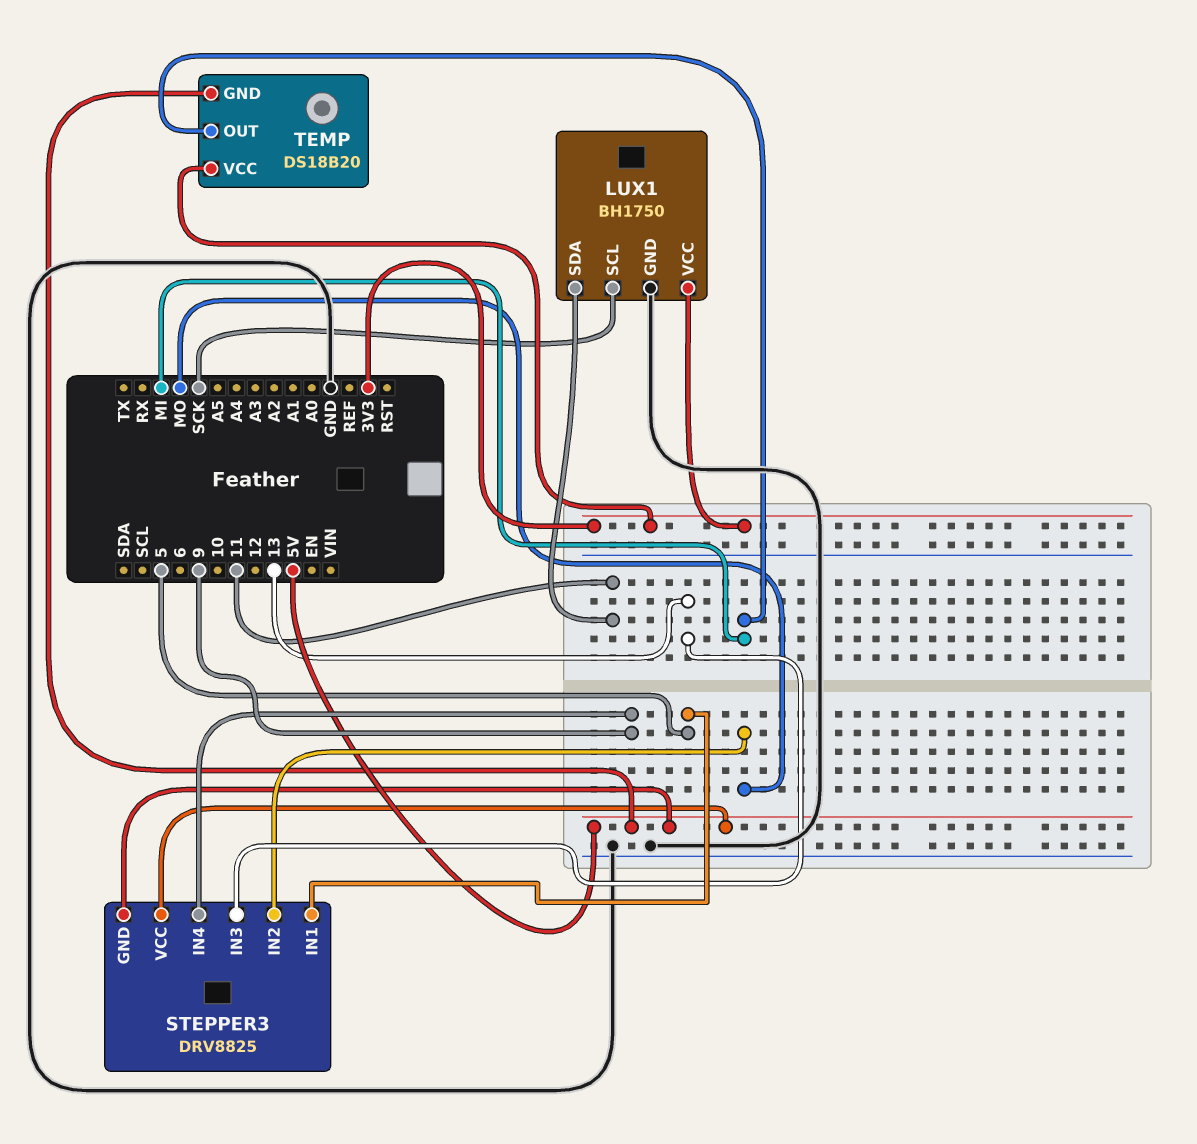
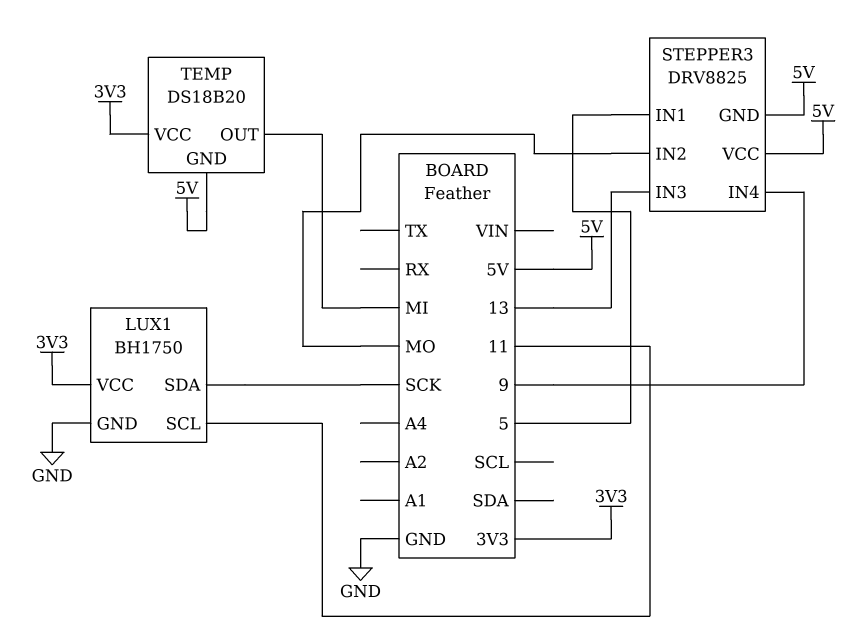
LUX1 pin SCL: SCK -> 11
LUX1 pin SDA: 11 -> SCK

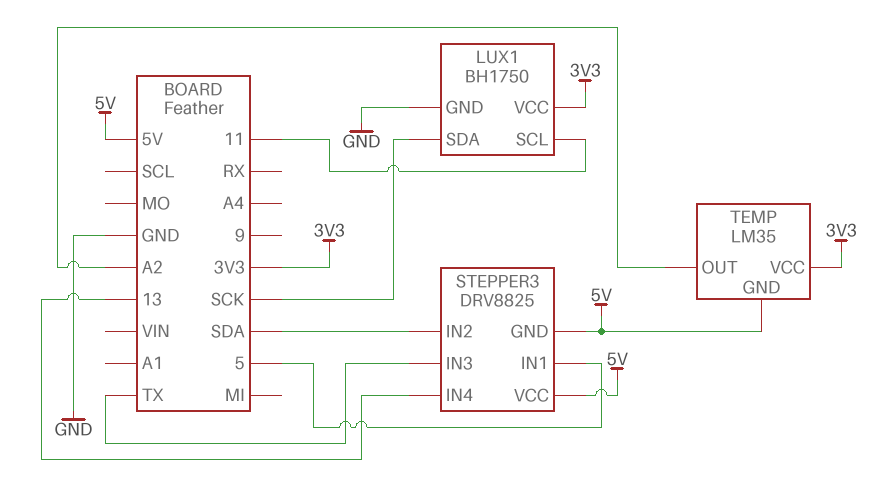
STEPPER3 pin IN2: MO -> SDA
STEPPER3 pin IN3: 13 -> TX
STEPPER3 pin IN4: 9 -> 13
TEMP: DS18B20 -> LM35
TEMP pin OUT: MI -> A2

